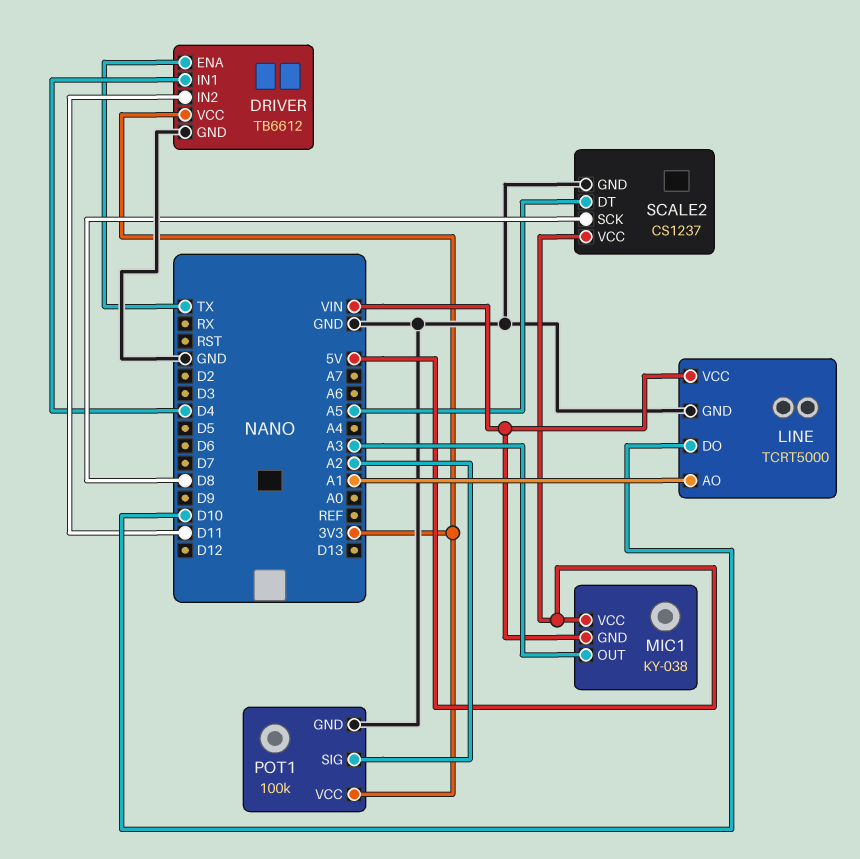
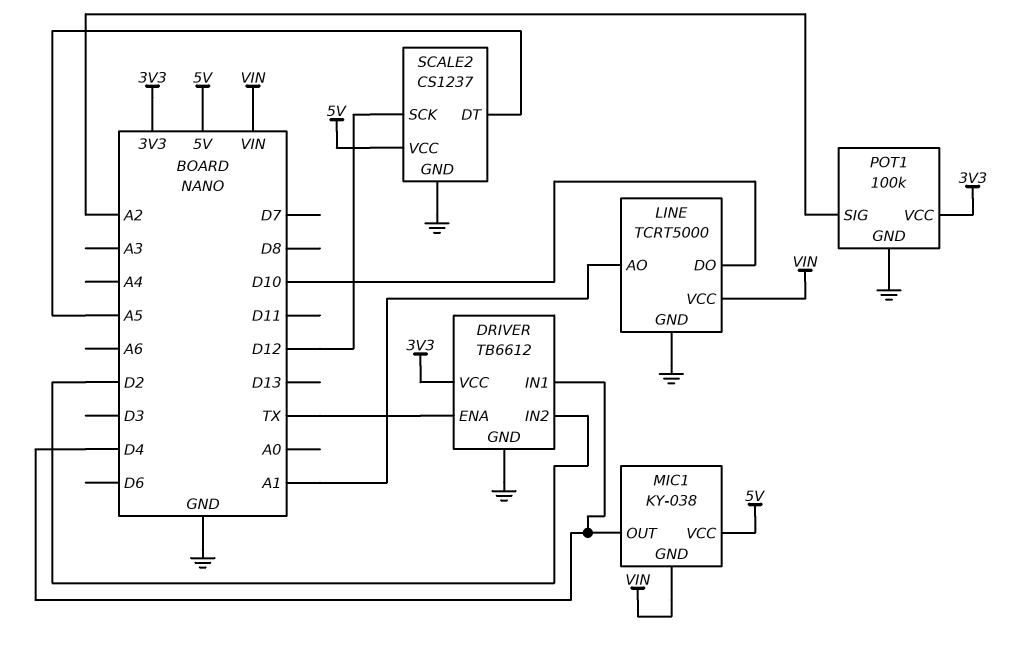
DRIVER pin IN2: D11 -> D2
MIC1 pin OUT: A3 -> D4
SCALE2 pin SCK: D8 -> D12

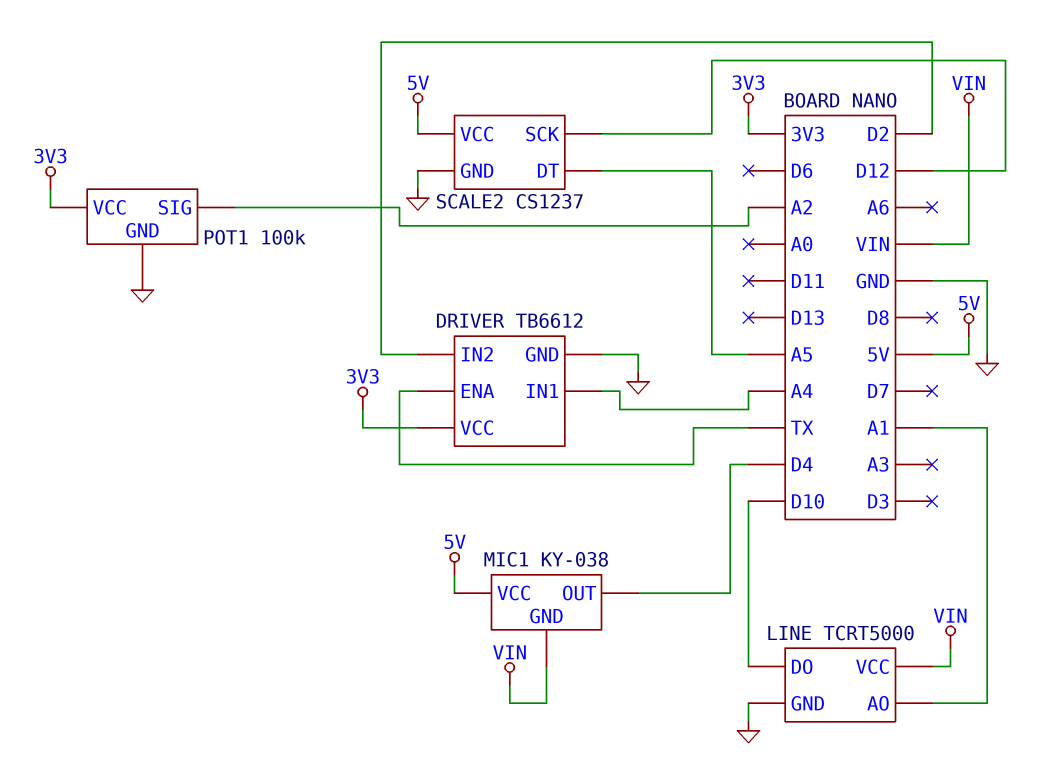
DRIVER pin IN1: D4 -> A4

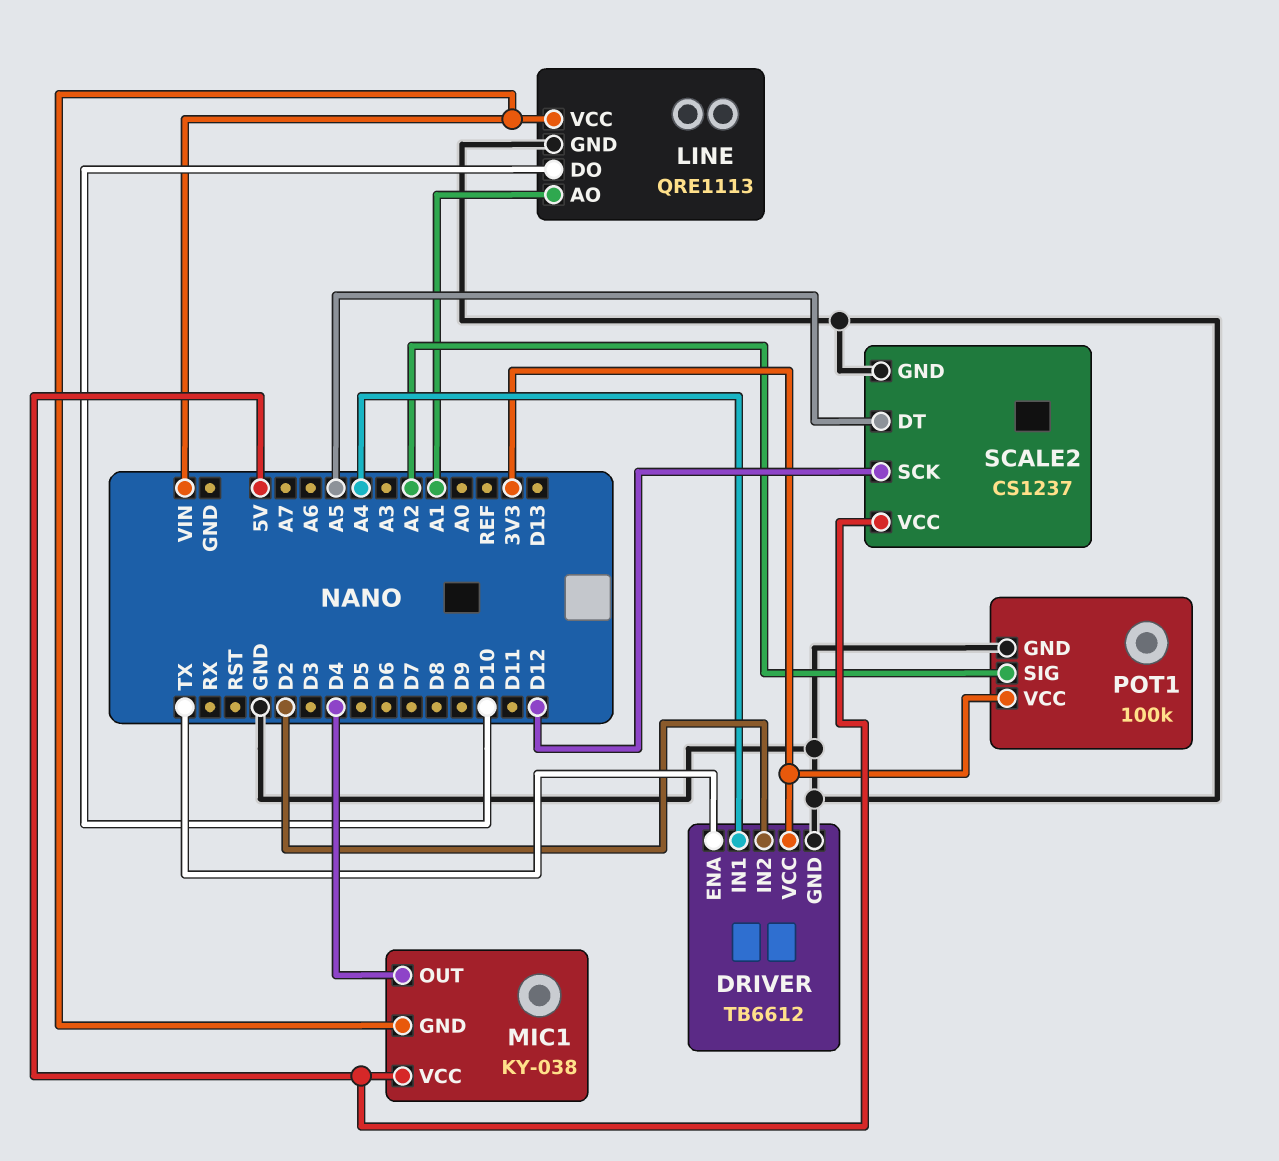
LINE: TCRT5000 -> QRE1113

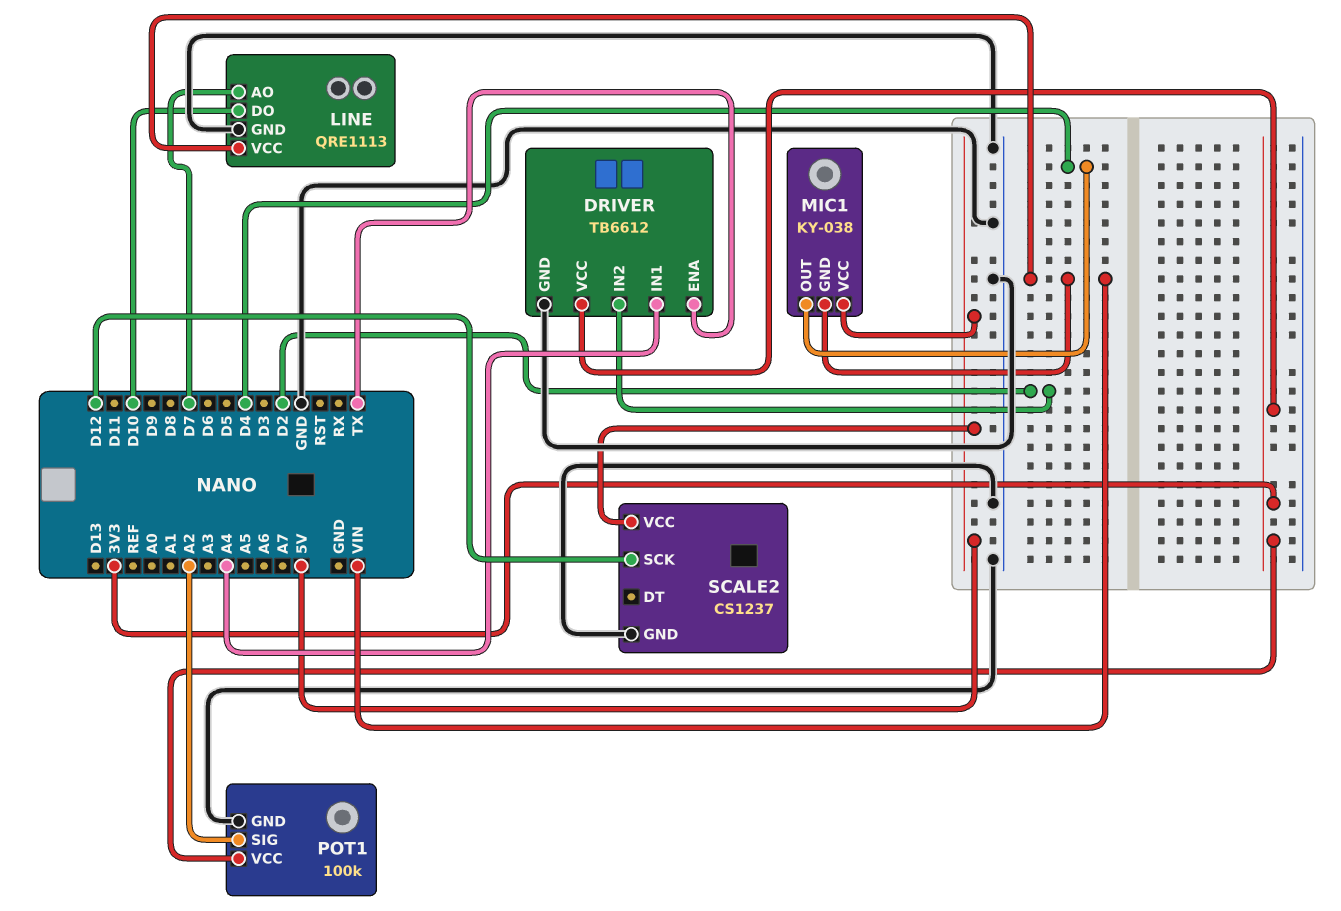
LINE pin AO: A1 -> D7
SCALE2 pin DT: A5 -> none

